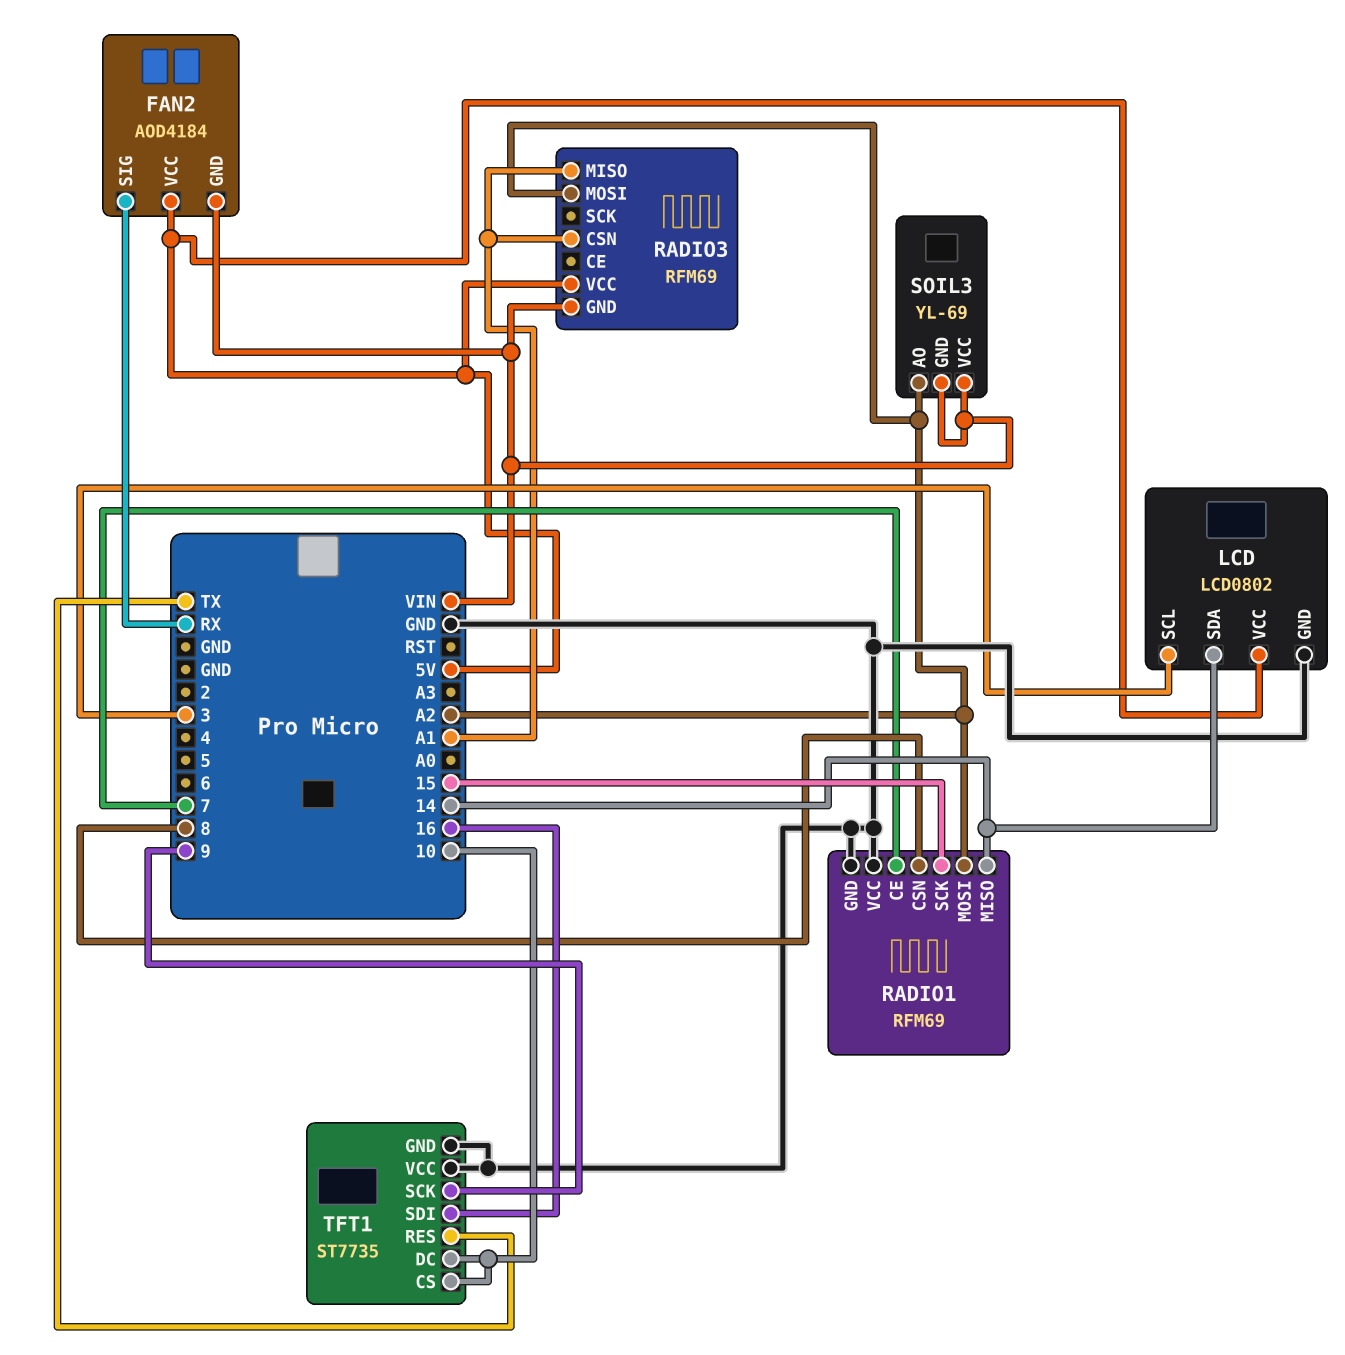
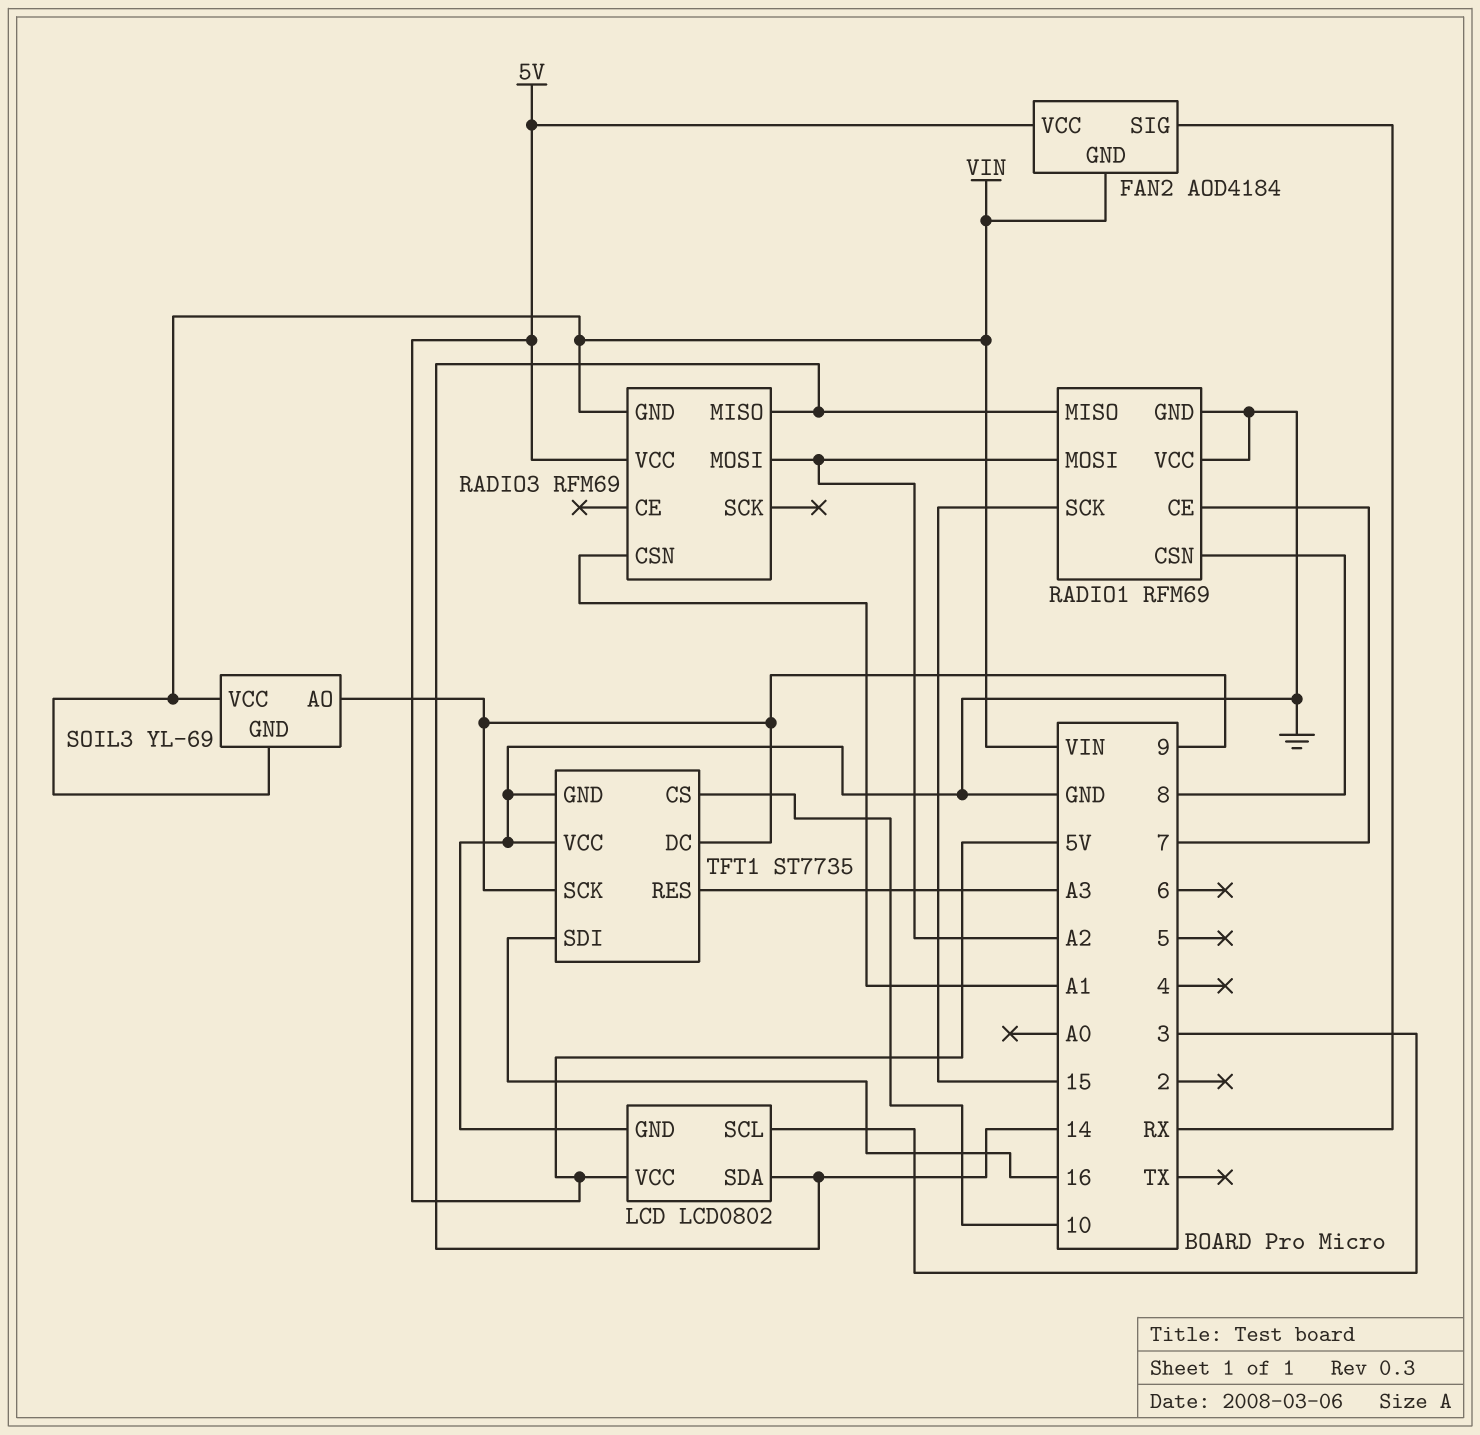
RADIO3 pin MISO: A1 -> 14
SOIL3 pin AO: A2 -> 9
TFT1 pin DC: 10 -> 9
TFT1 pin RES: TX -> A3

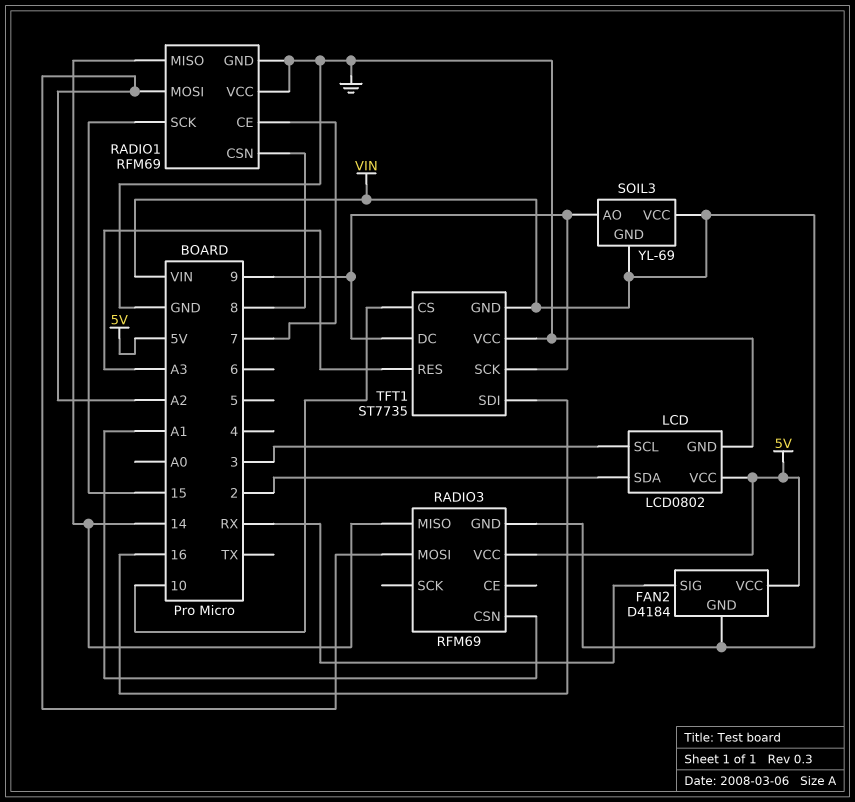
FAN2: AOD4184 -> D4184
LCD pin SDA: 14 -> 2
TFT1 pin GND: GND -> VIN

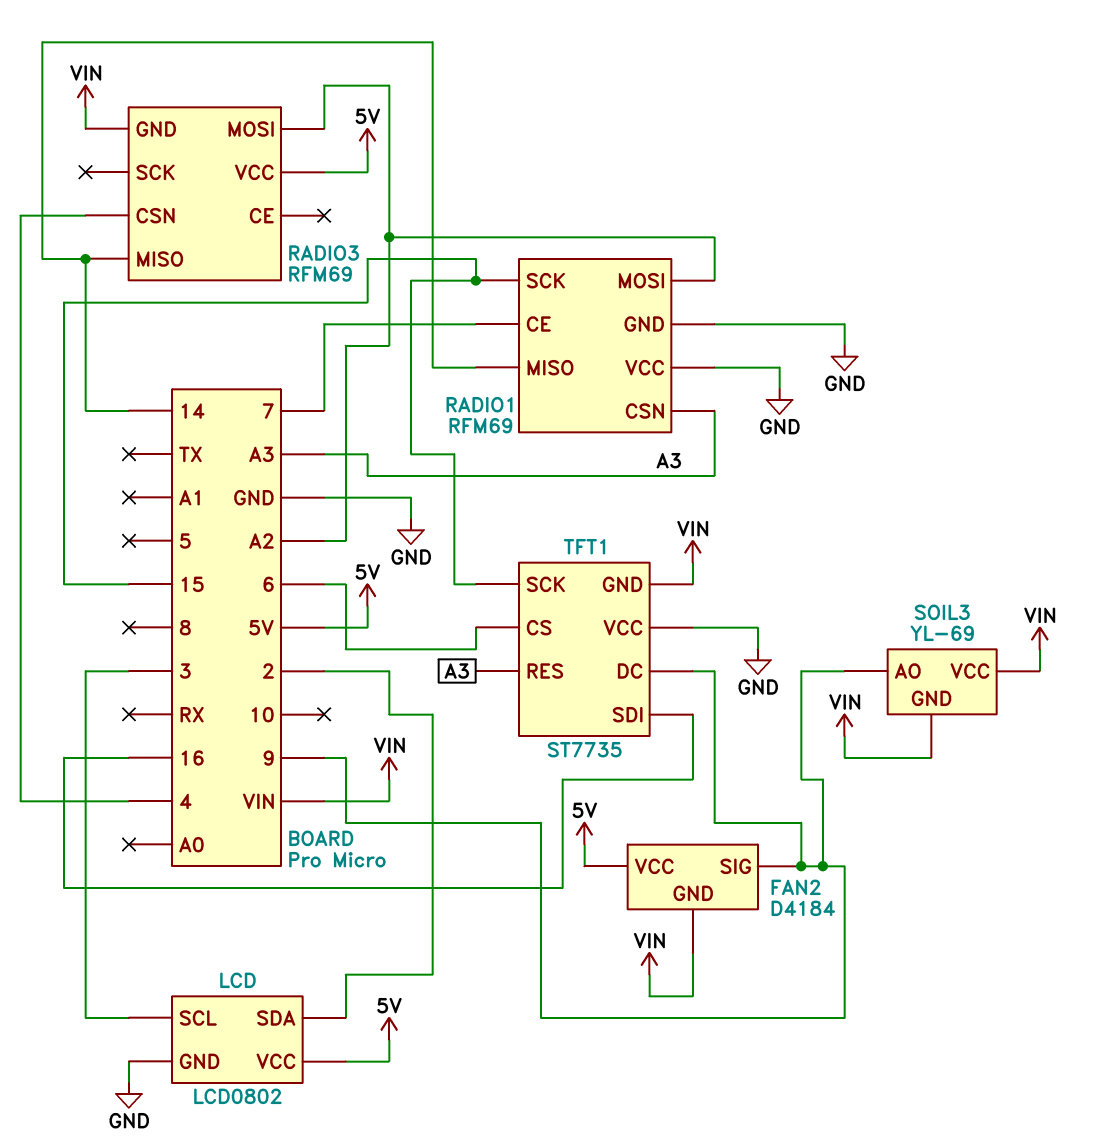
FAN2 pin SIG: RX -> 9
RADIO1 pin CSN: 8 -> A3
RADIO3 pin CSN: A1 -> 4
TFT1 pin CS: 10 -> 6
TFT1 pin SCK: 9 -> 15

